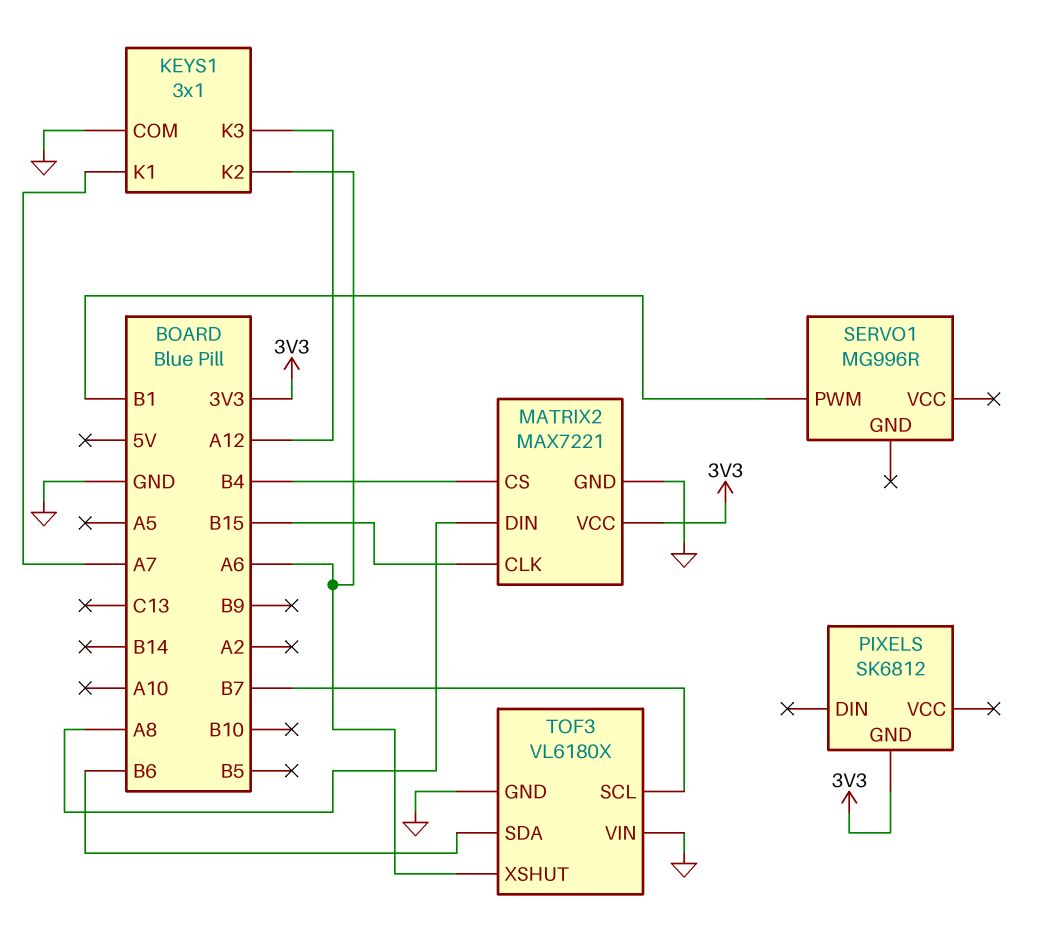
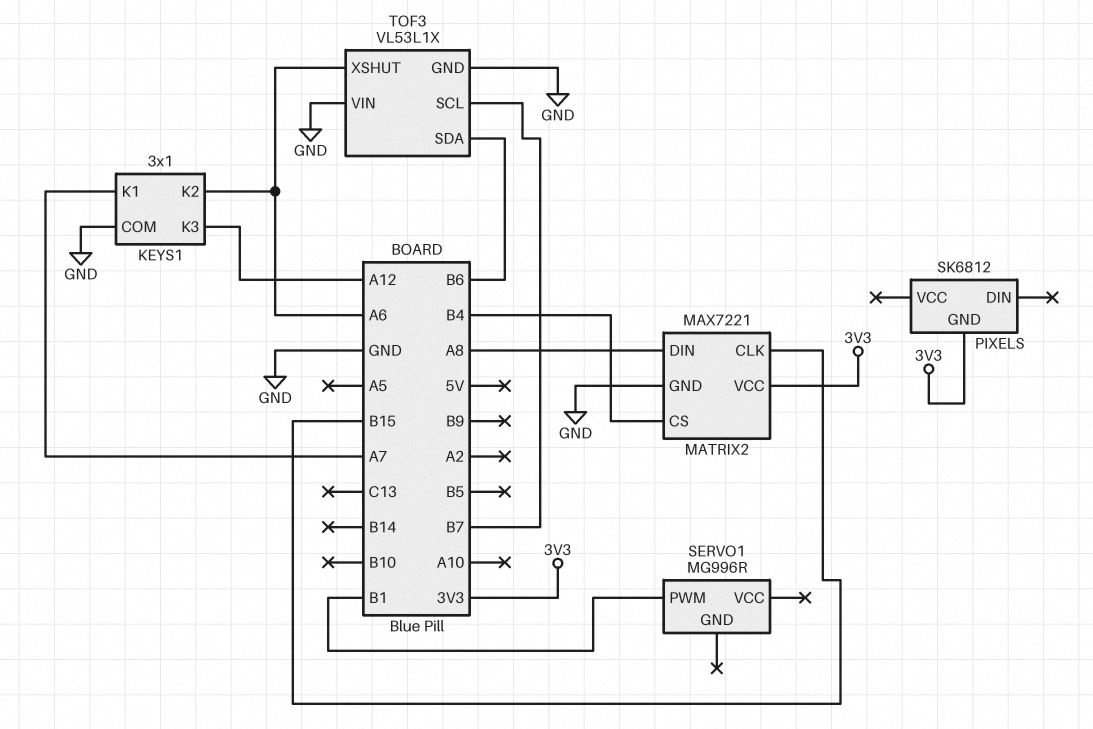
TOF3: VL6180X -> VL53L1X

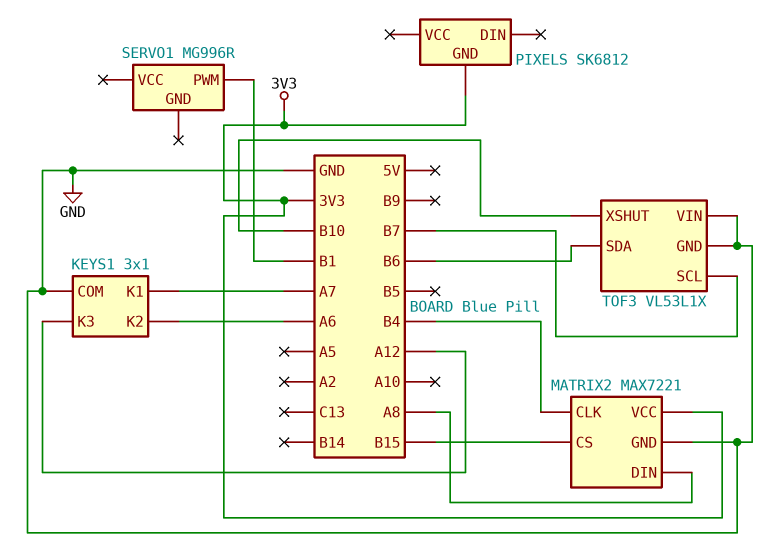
MATRIX2 pin CLK: B15 -> B4
MATRIX2 pin CS: B4 -> B15
TOF3 pin XSHUT: A6 -> B10

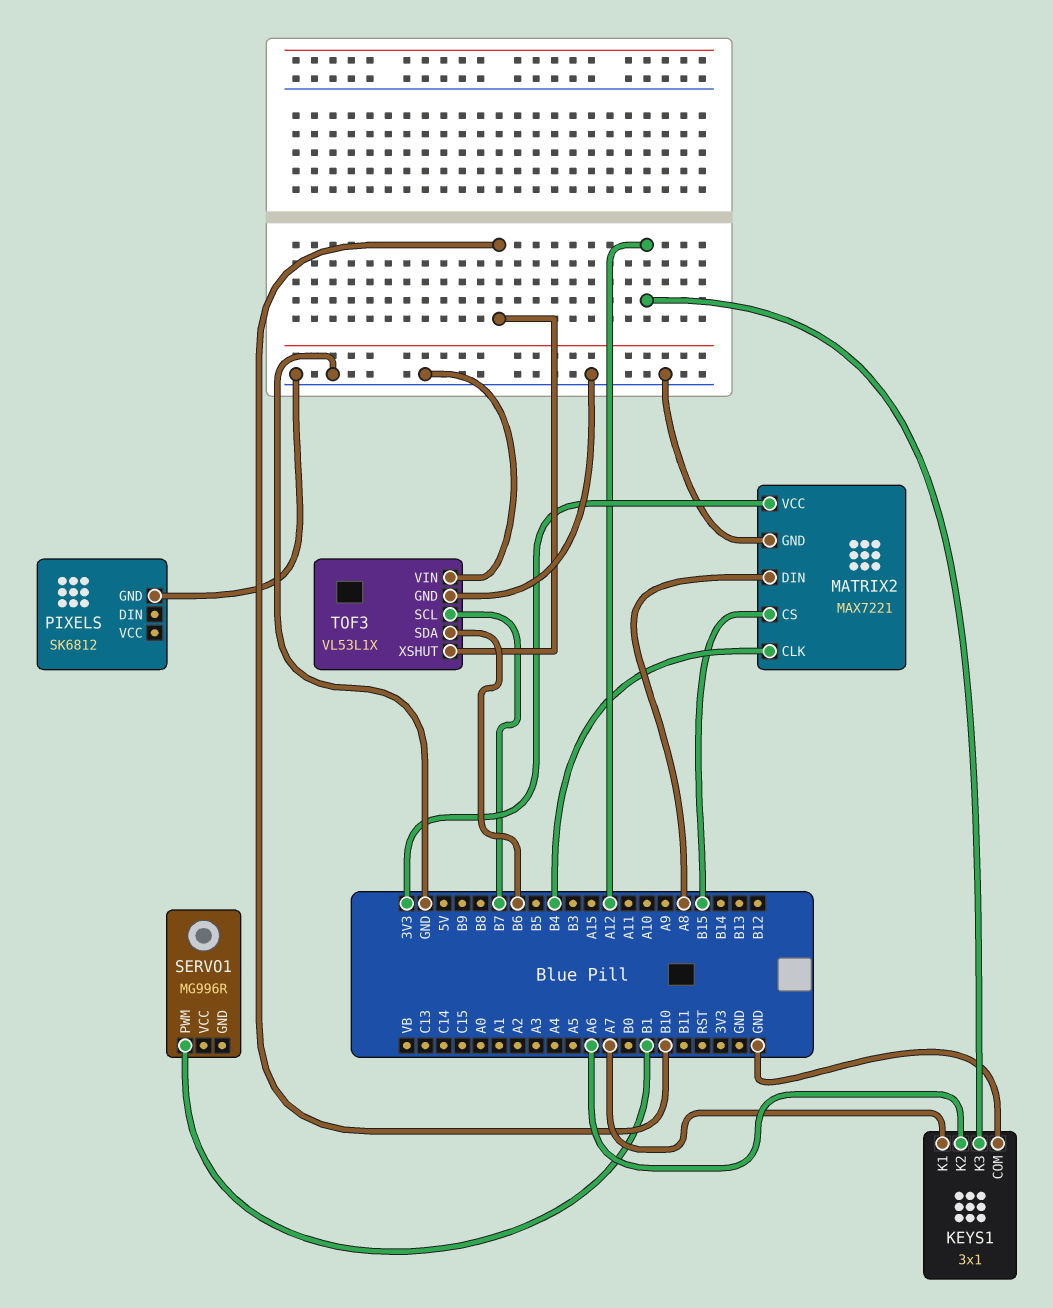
PIXELS pin GND: 3V3 -> GND

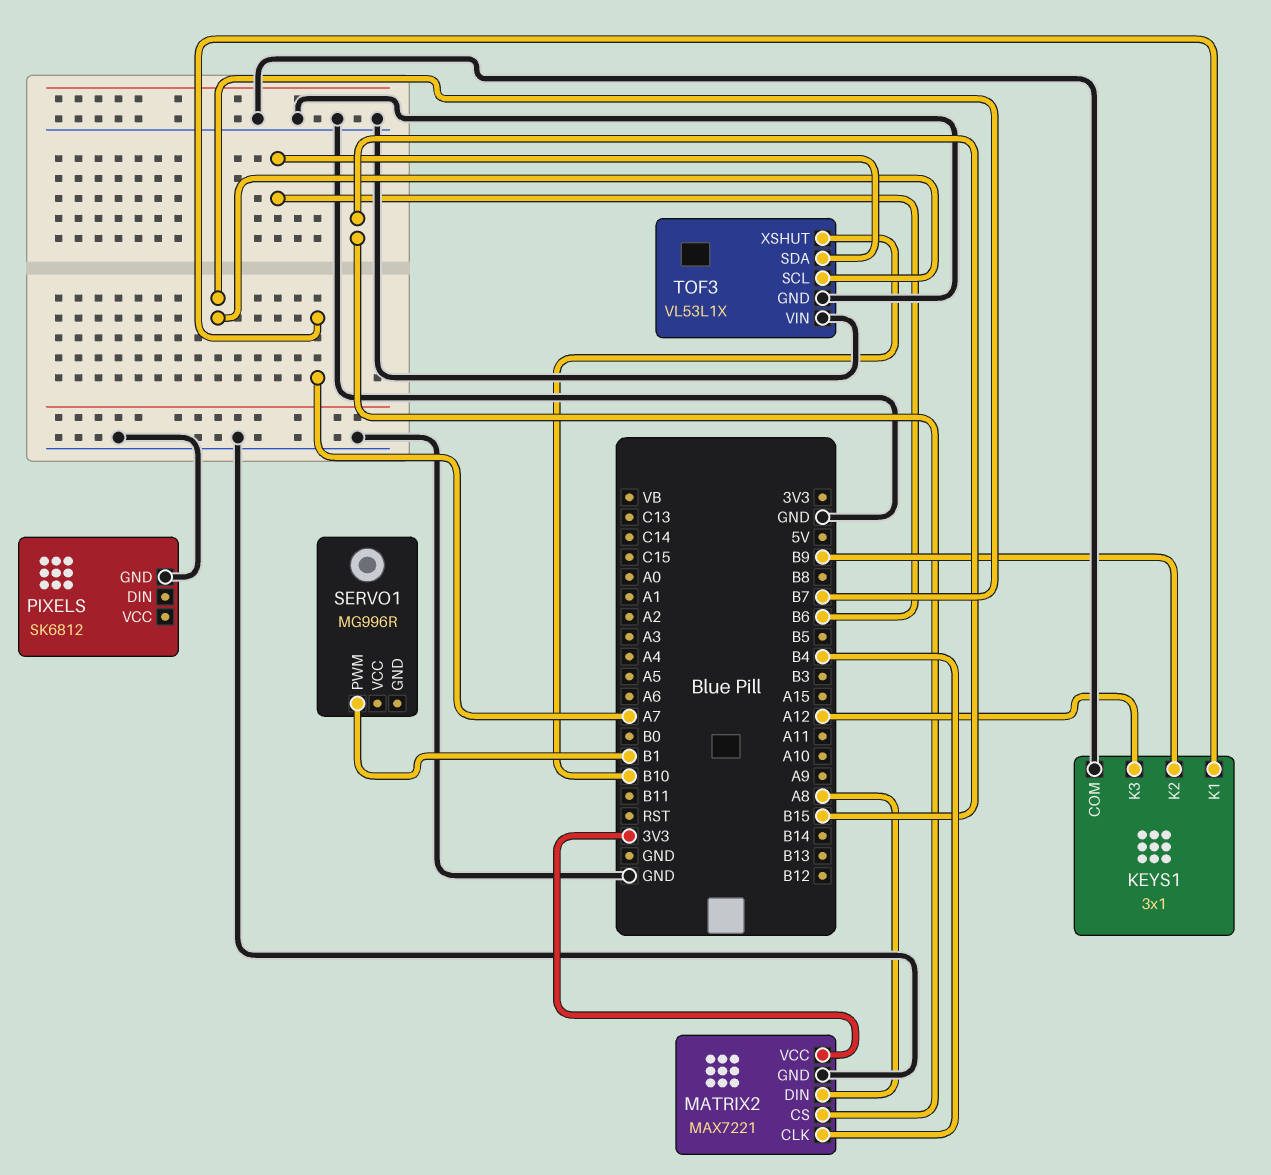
KEYS1 pin K2: A6 -> B9

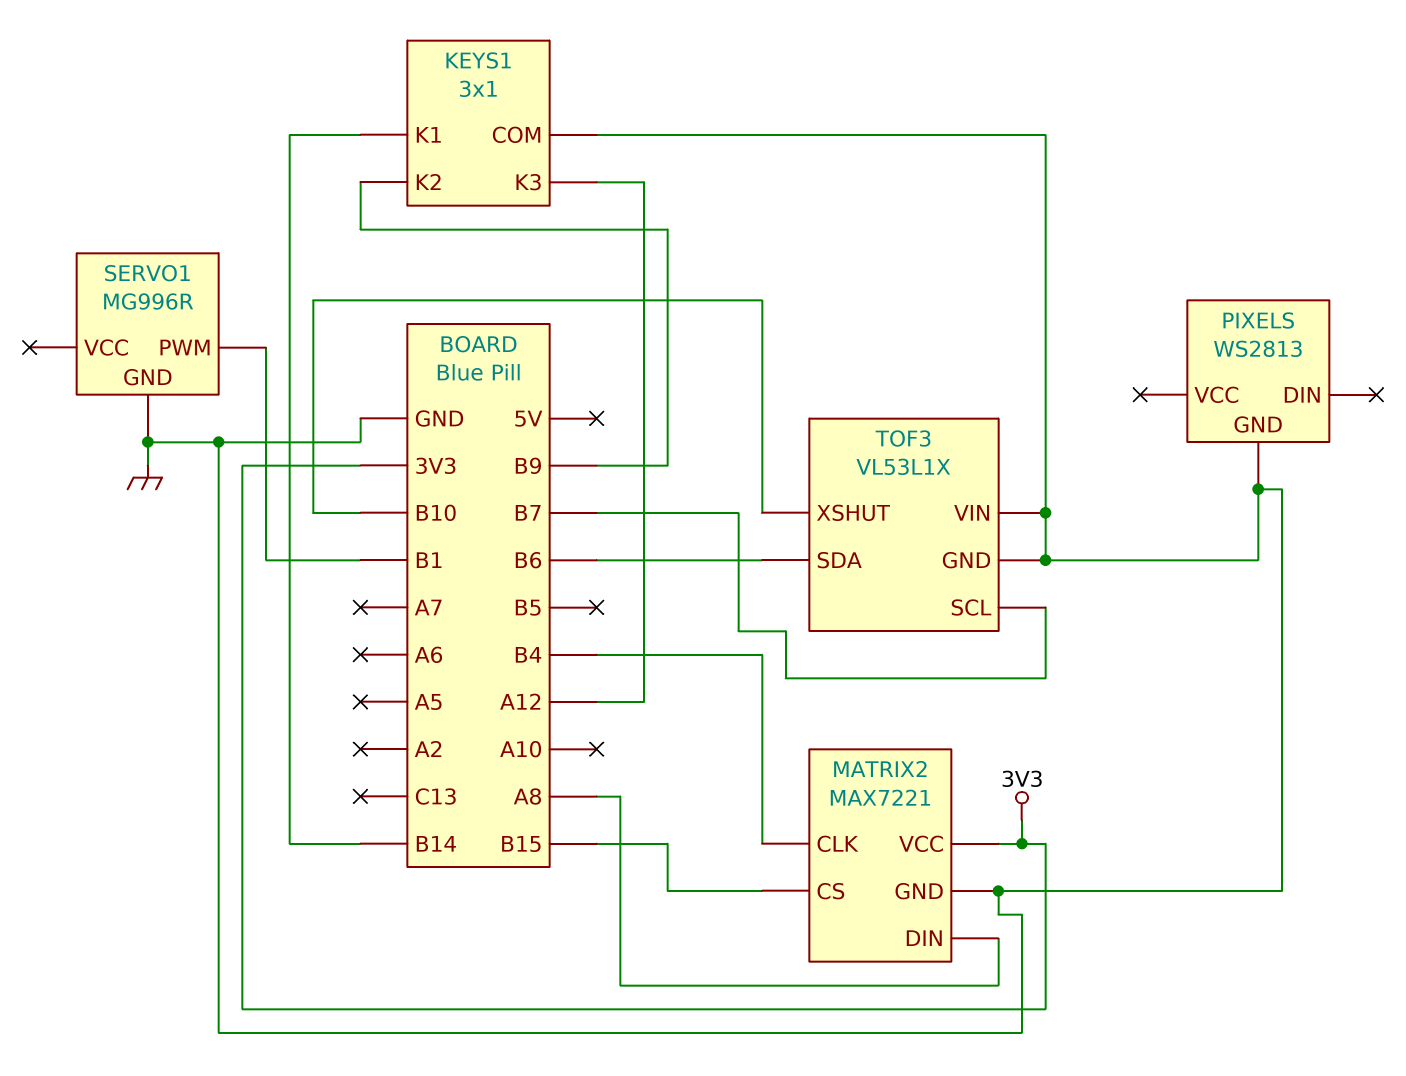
KEYS1 pin K1: A7 -> B14
PIXELS: SK6812 -> WS2813
SERVO1 pin GND: none -> GND

